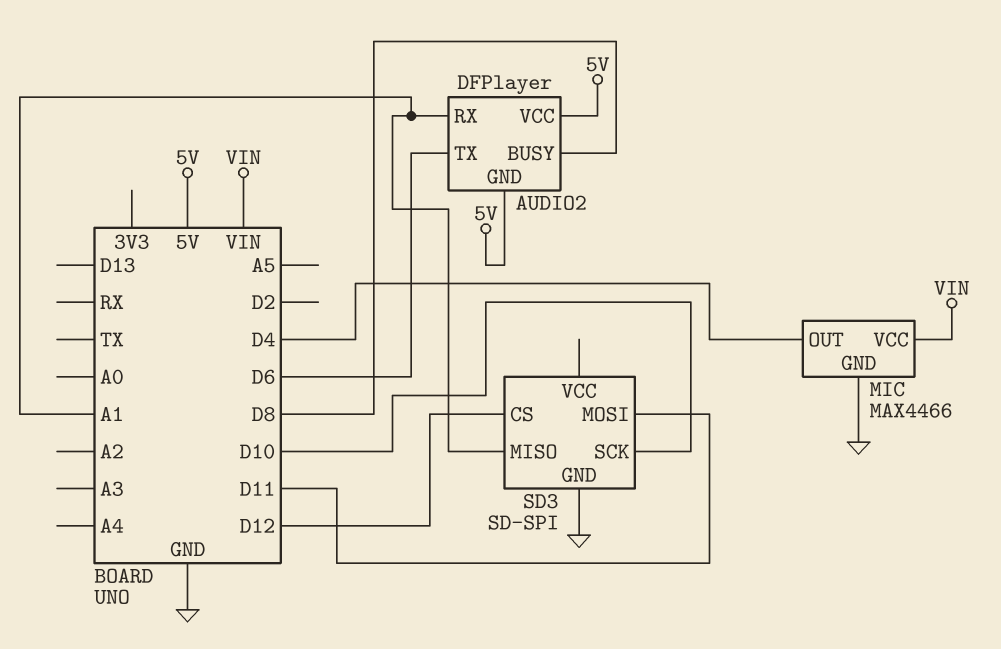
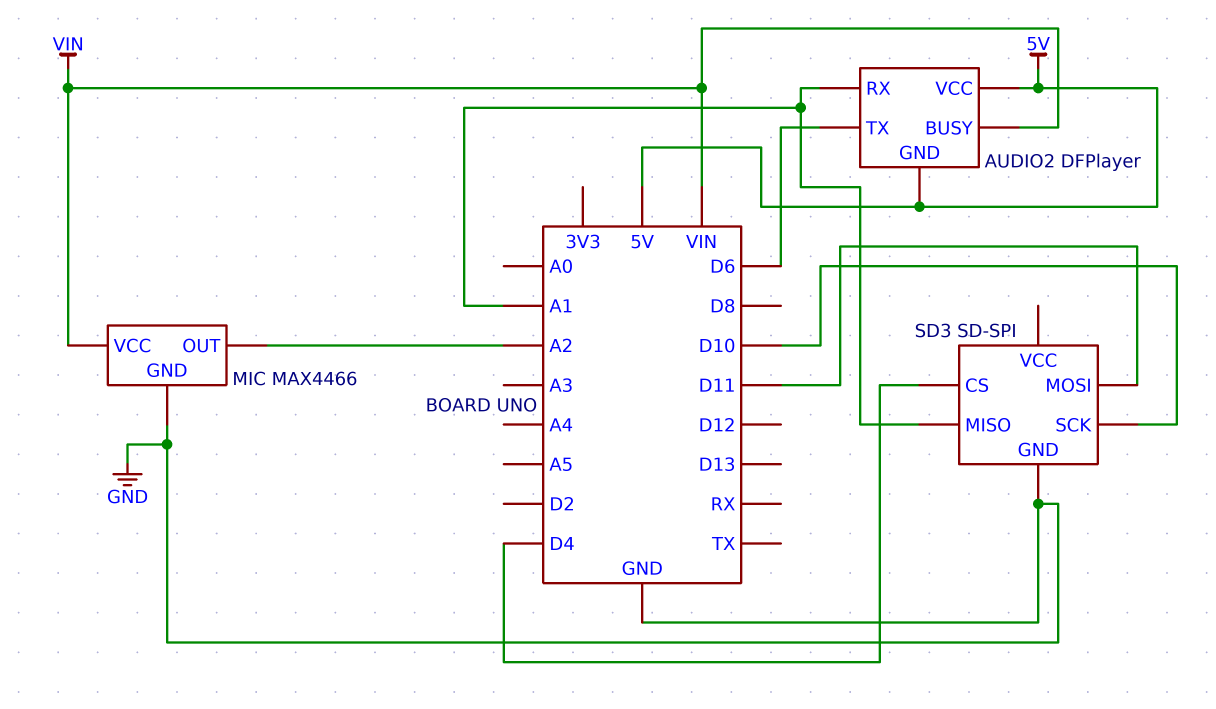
AUDIO2 pin BUSY: D8 -> VIN
MIC pin OUT: D4 -> A2
SD3 pin CS: D12 -> D4

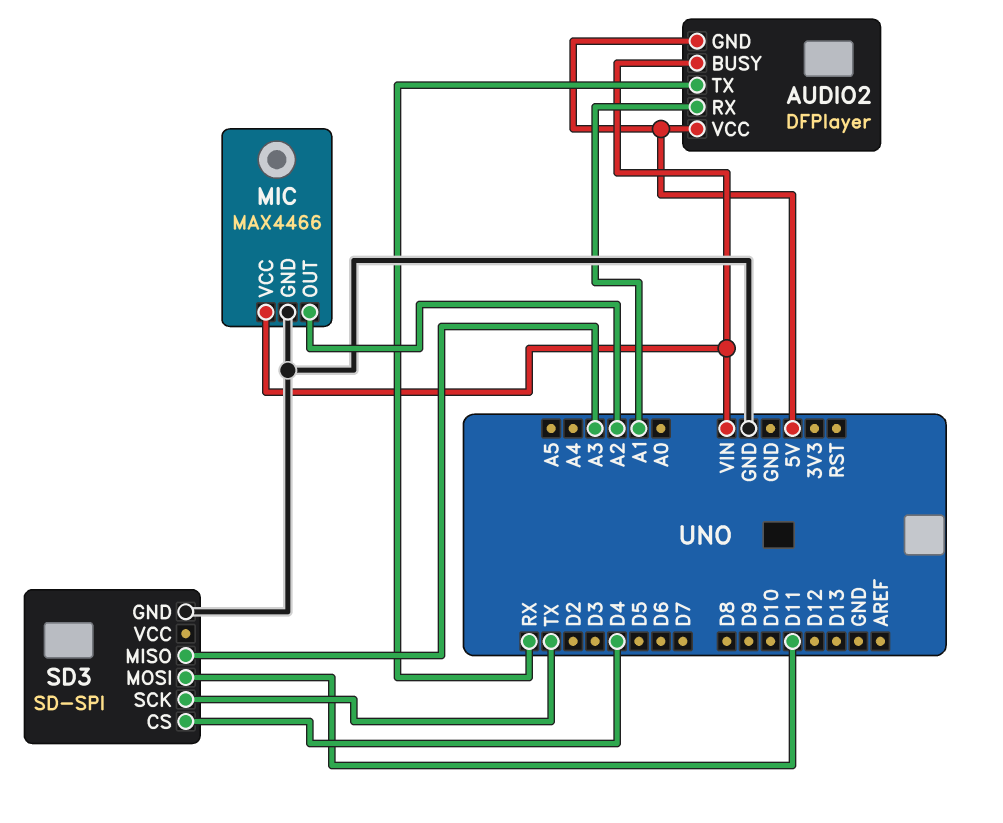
AUDIO2 pin TX: D6 -> RX
SD3 pin MISO: A1 -> A3
SD3 pin SCK: D10 -> TX

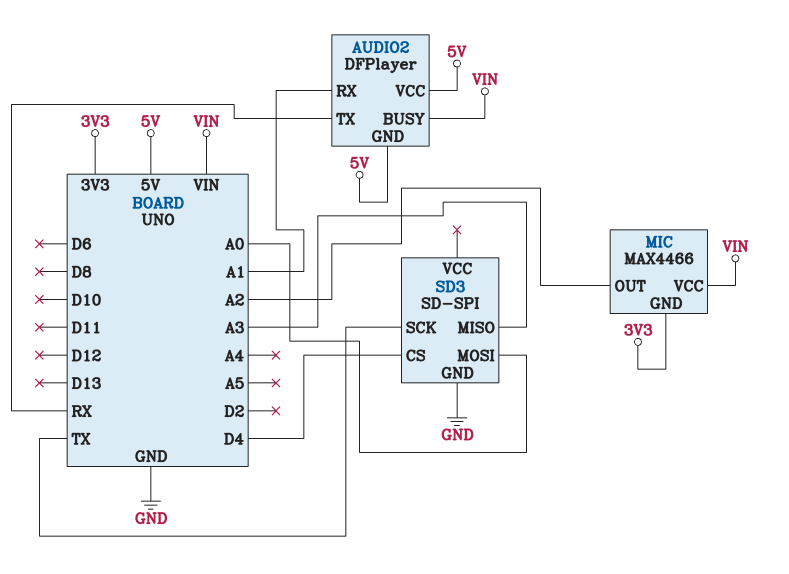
MIC pin GND: GND -> 3V3
SD3 pin MOSI: D11 -> A0

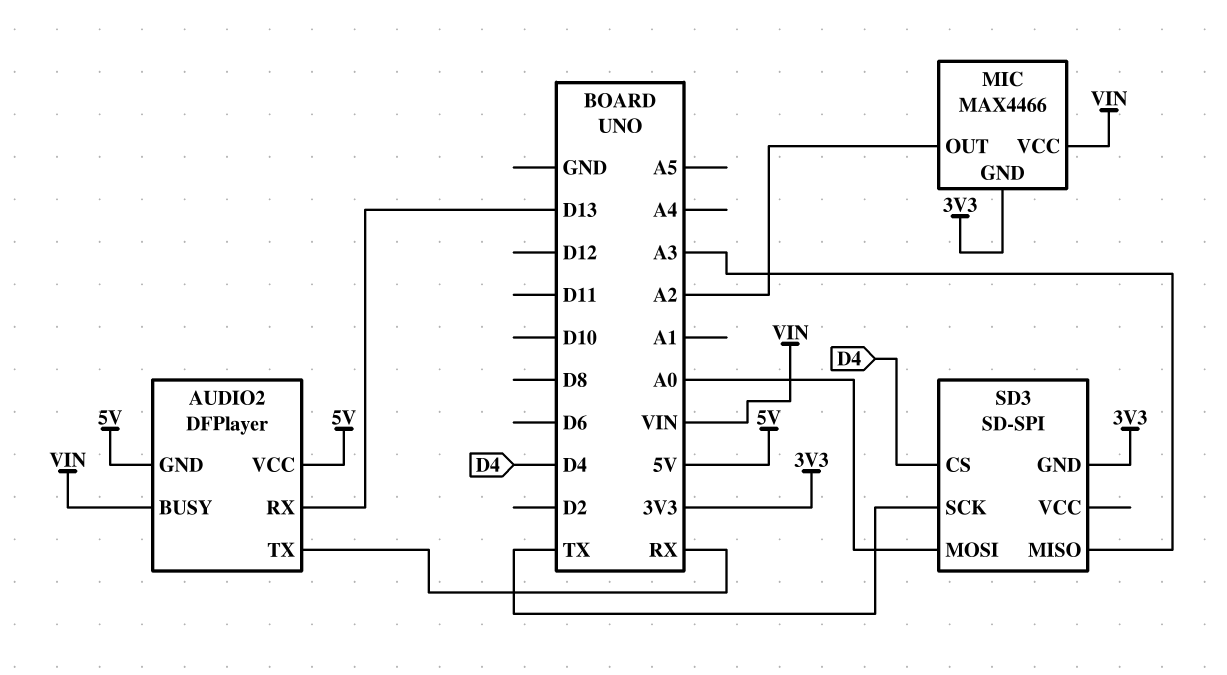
AUDIO2 pin RX: A1 -> D13
SD3 pin GND: GND -> 3V3

